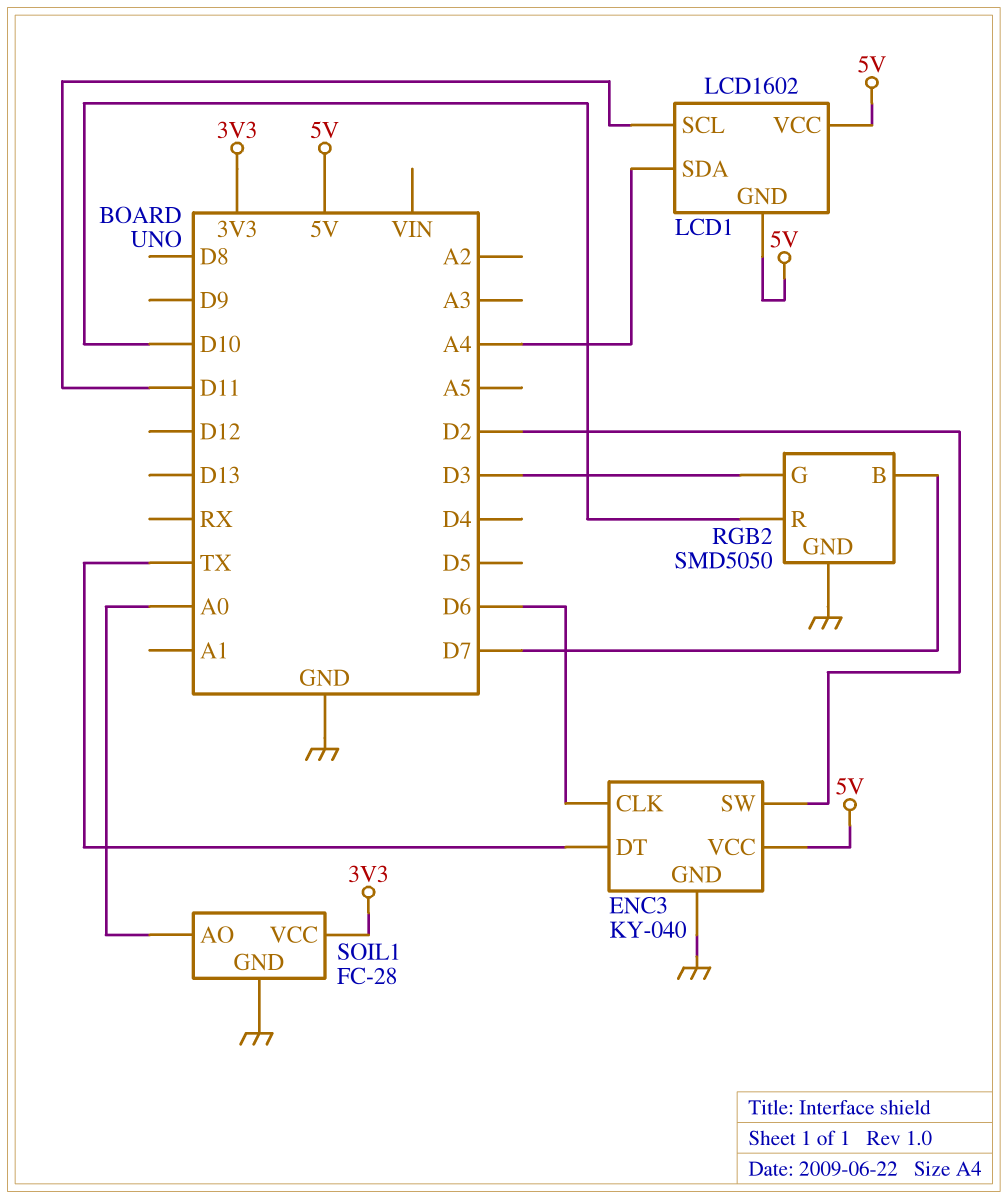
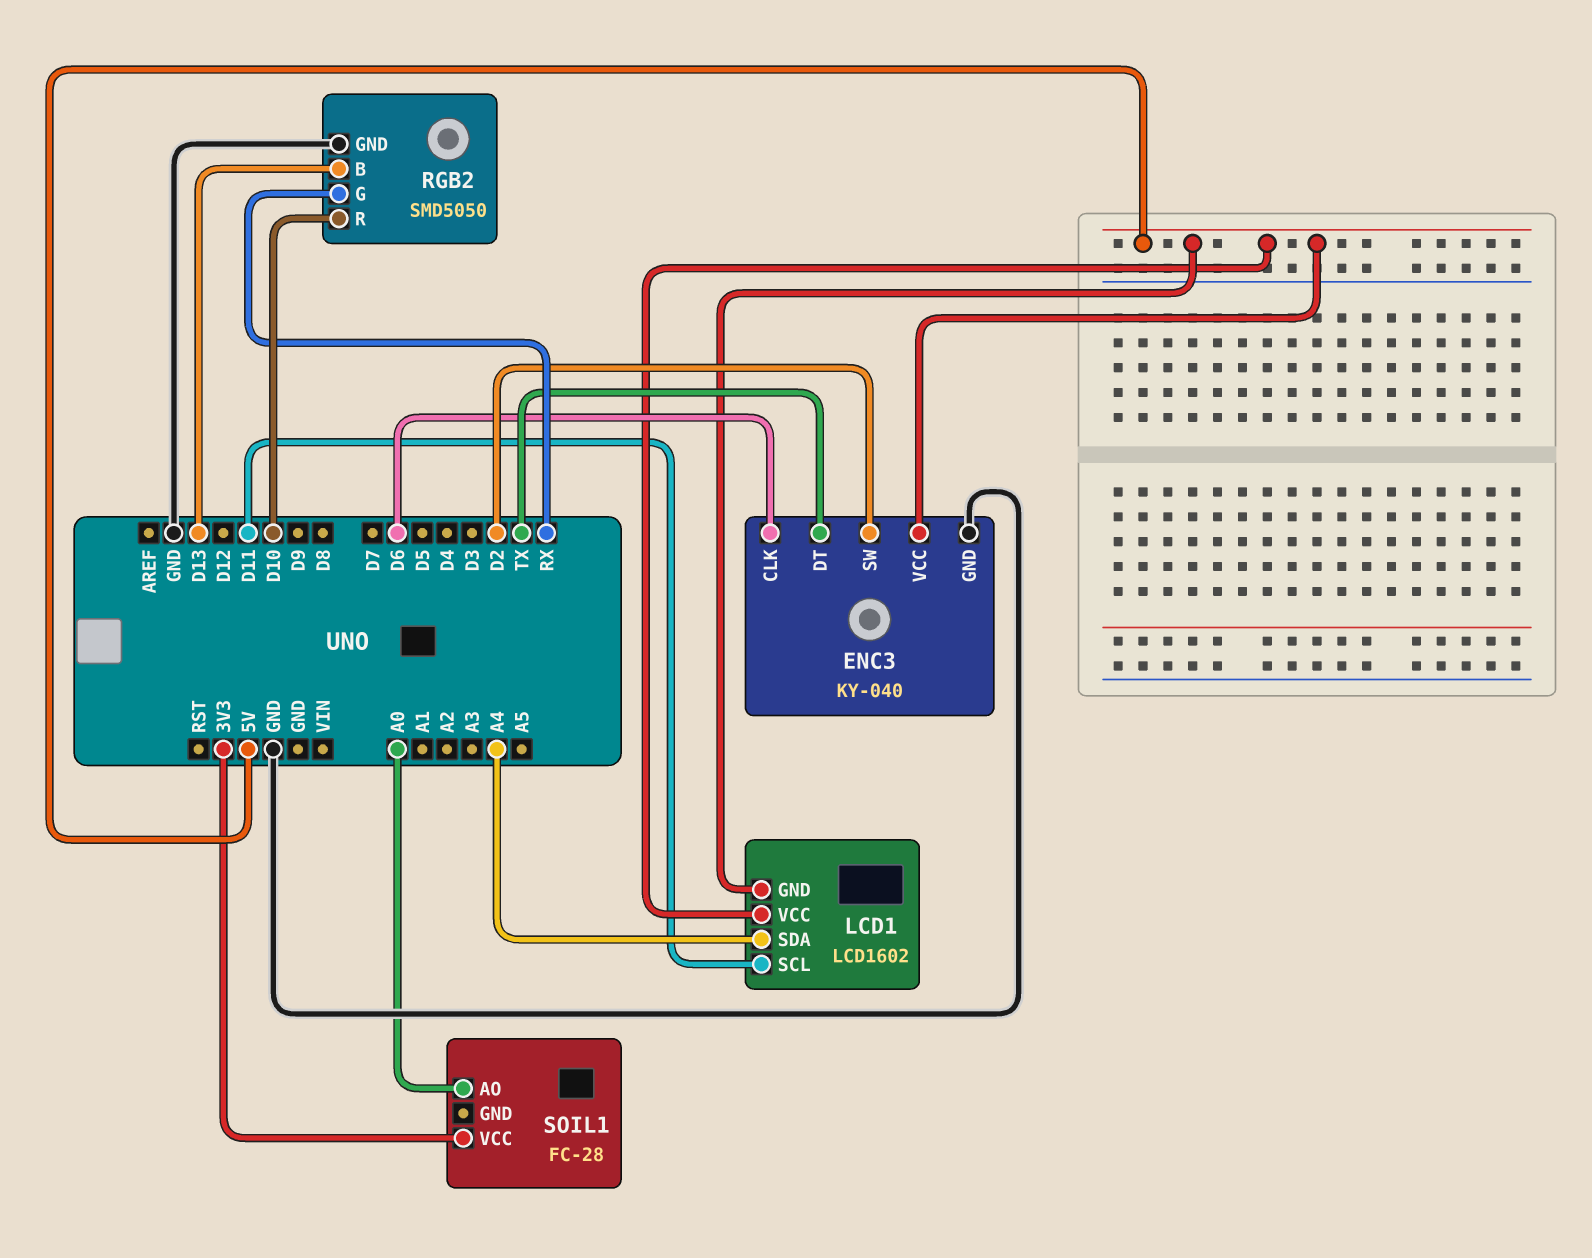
RGB2 pin B: D7 -> D13
RGB2 pin G: D3 -> RX
SOIL1 pin GND: GND -> none

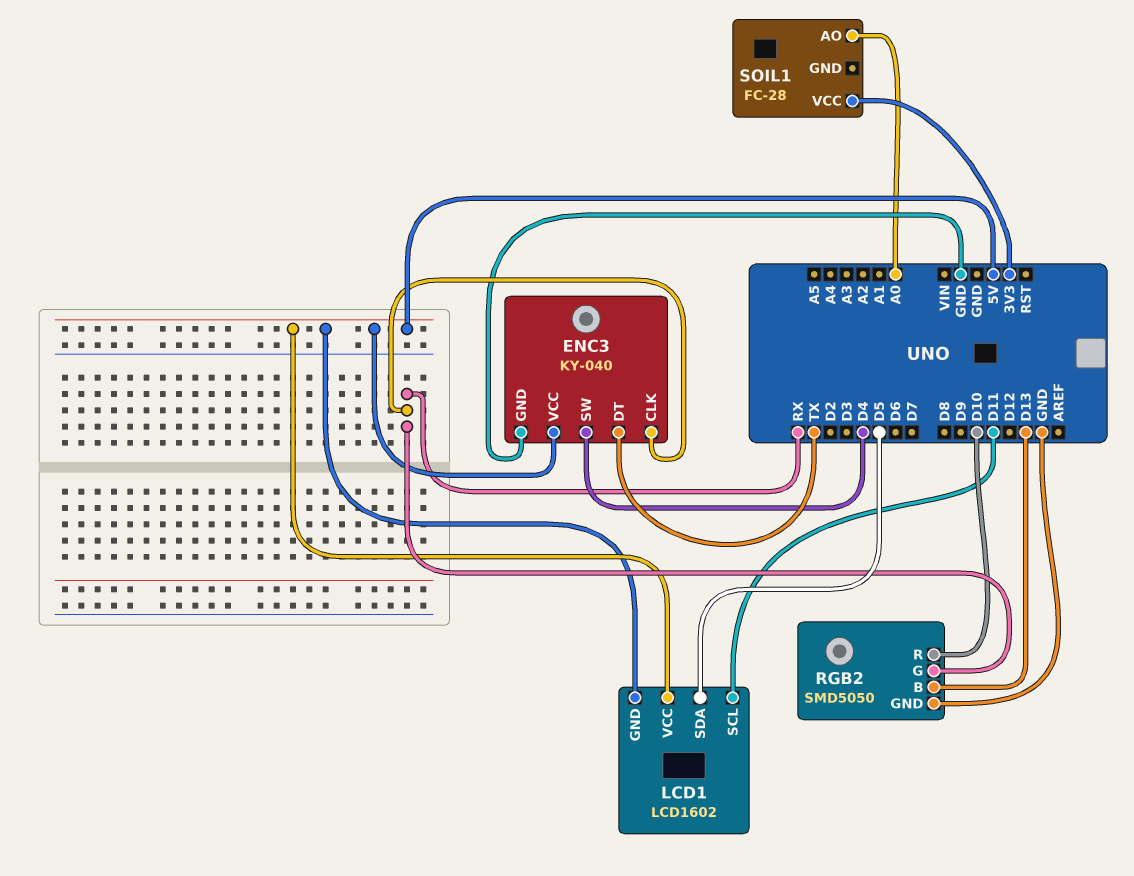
ENC3 pin CLK: D6 -> RX
ENC3 pin SW: D2 -> D4
LCD1 pin SDA: A4 -> D5

